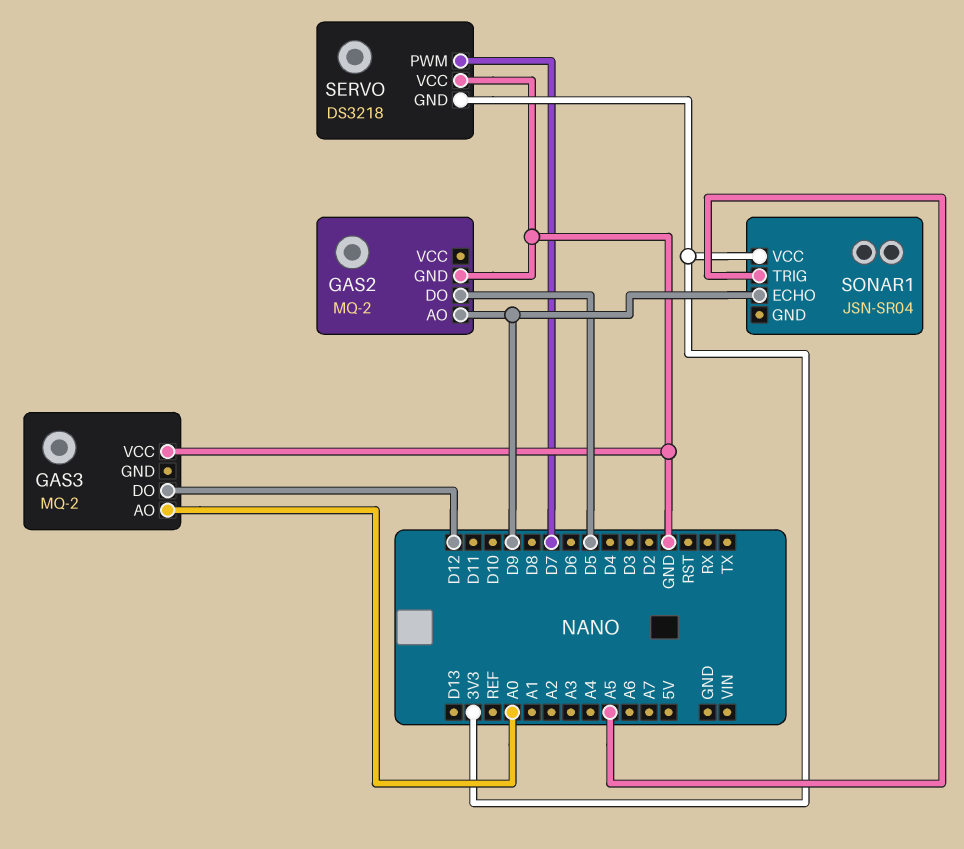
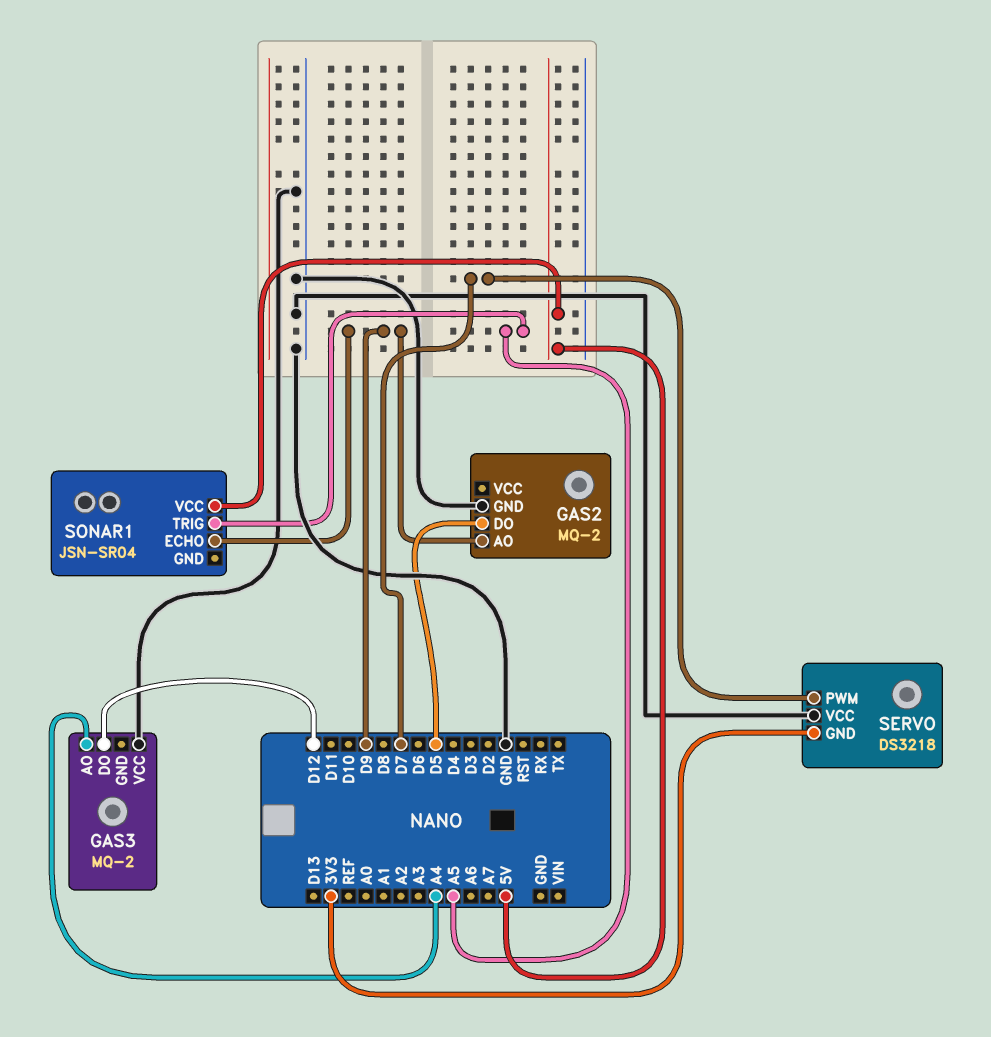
GAS3 pin AO: A0 -> A4
SONAR1 pin VCC: 3V3 -> 5V

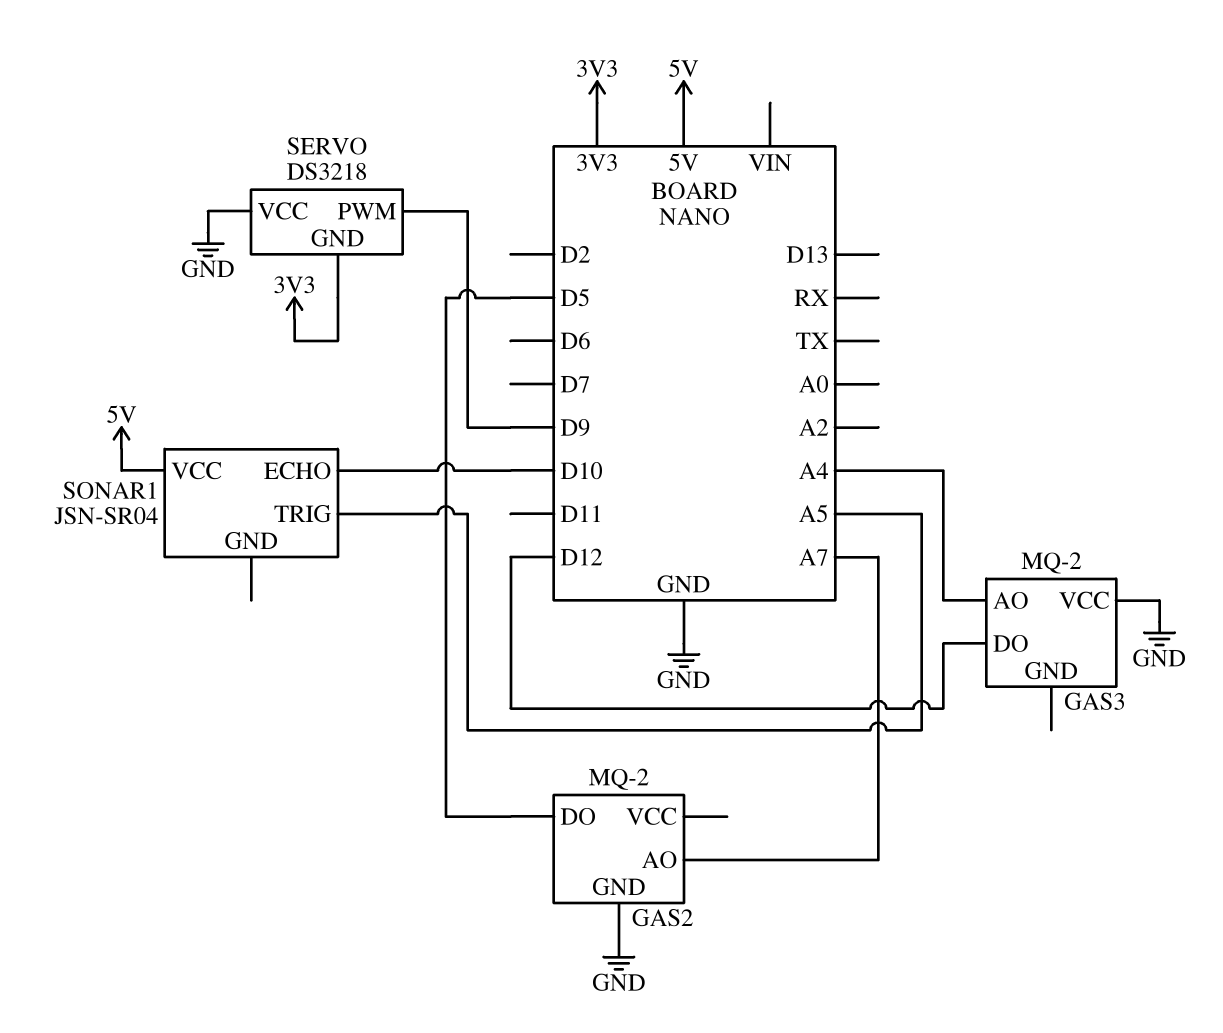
GAS2 pin AO: D9 -> A7
SERVO pin PWM: D7 -> D9
SONAR1 pin ECHO: D9 -> D10

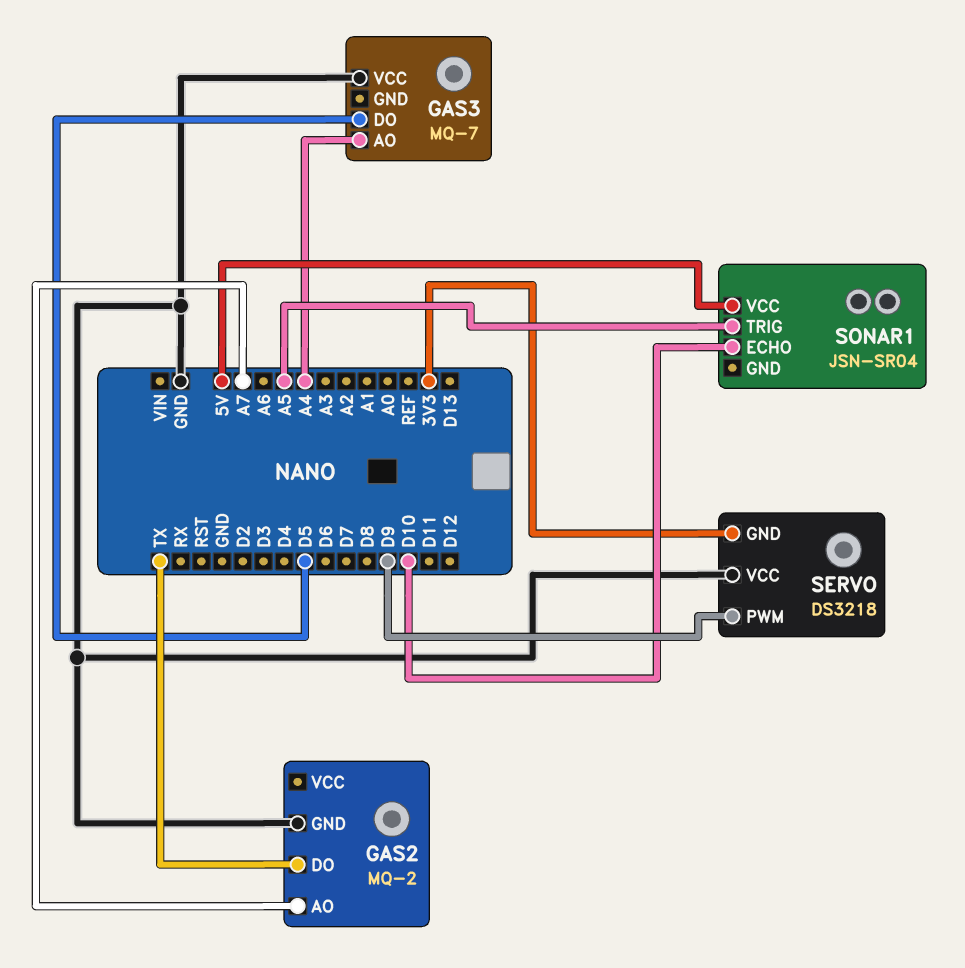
GAS2 pin DO: D5 -> TX
GAS3: MQ-2 -> MQ-7
GAS3 pin DO: D12 -> D5

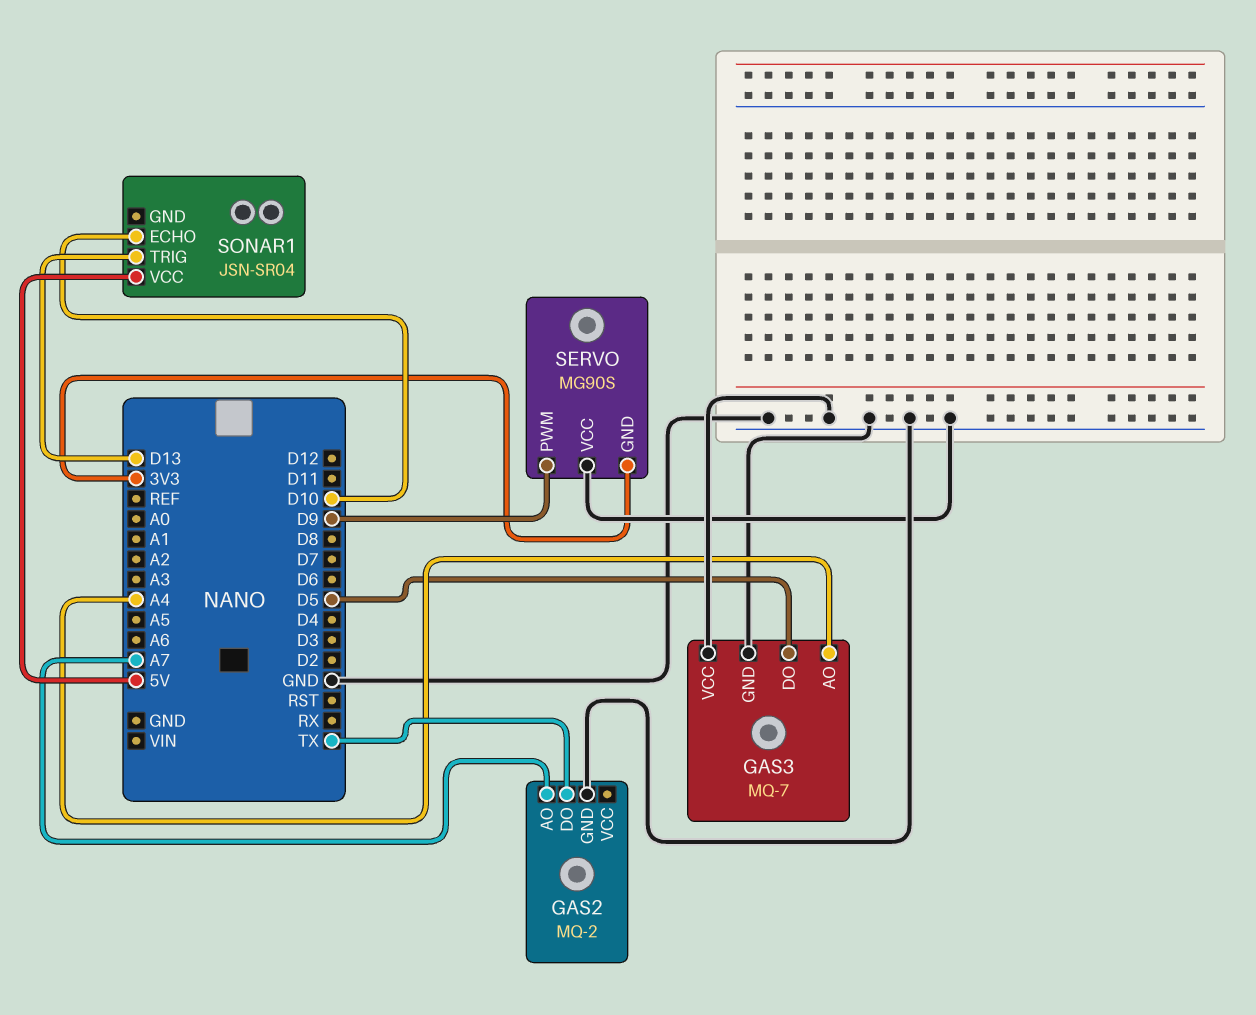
GAS3 pin GND: none -> GND
SERVO: DS3218 -> MG90S
SONAR1 pin TRIG: A5 -> D13

